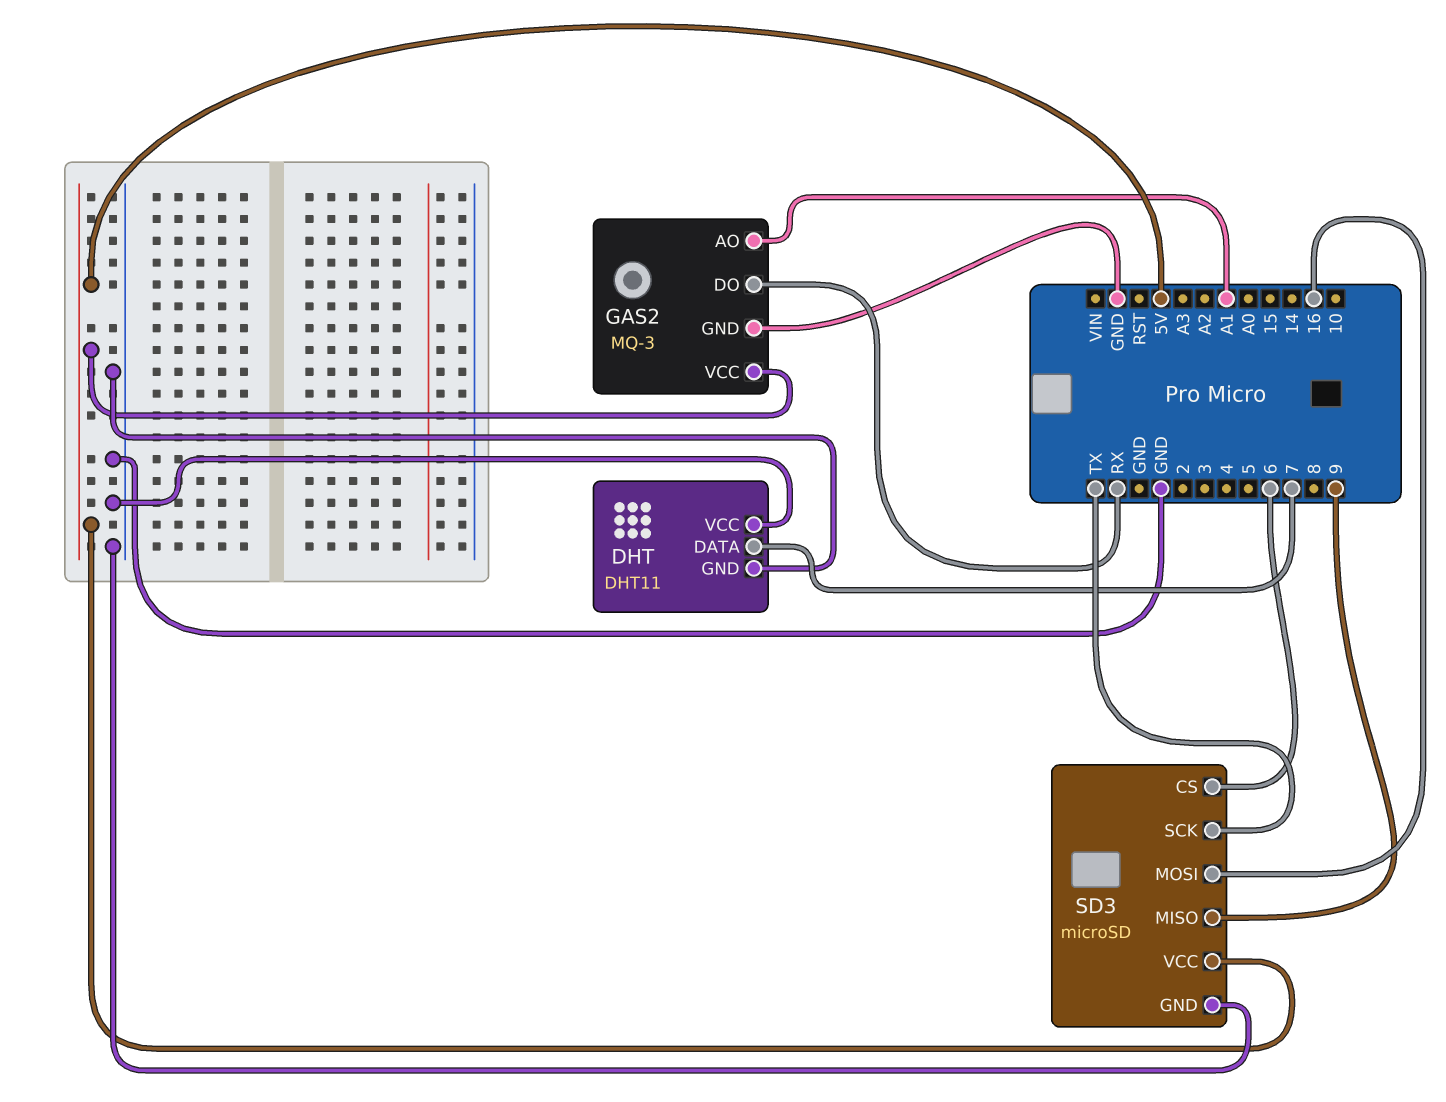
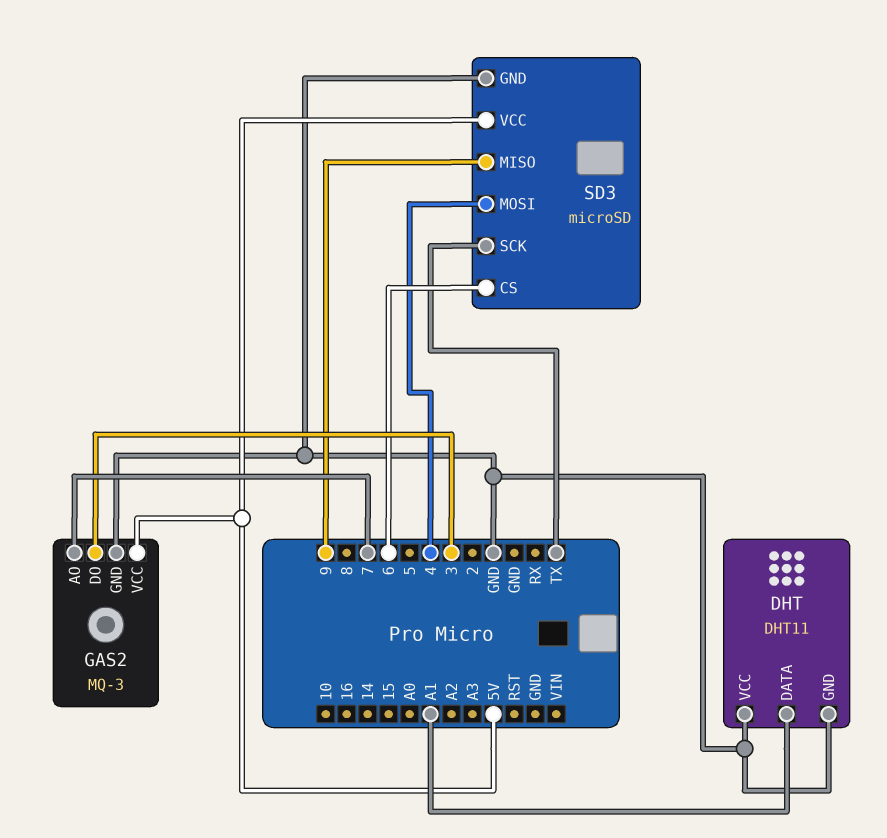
DHT pin DATA: 7 -> A1
GAS2 pin AO: A1 -> 7
GAS2 pin DO: RX -> 3
SD3 pin MOSI: 16 -> 4

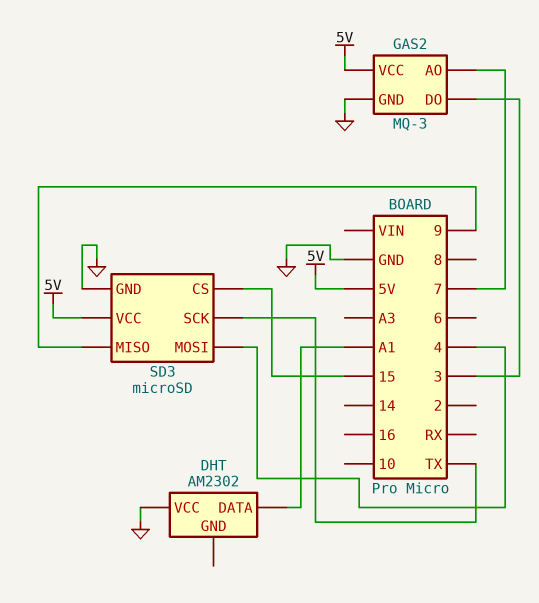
DHT: DHT11 -> AM2302
DHT pin GND: GND -> none
SD3 pin CS: 6 -> 15

